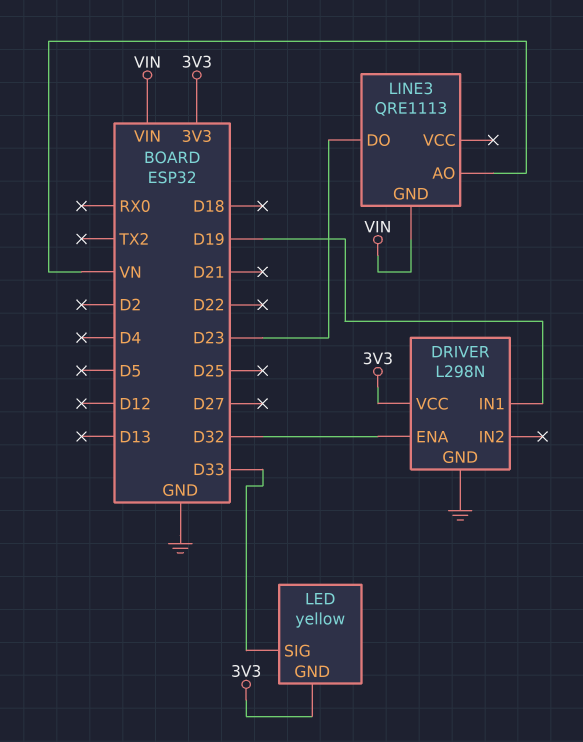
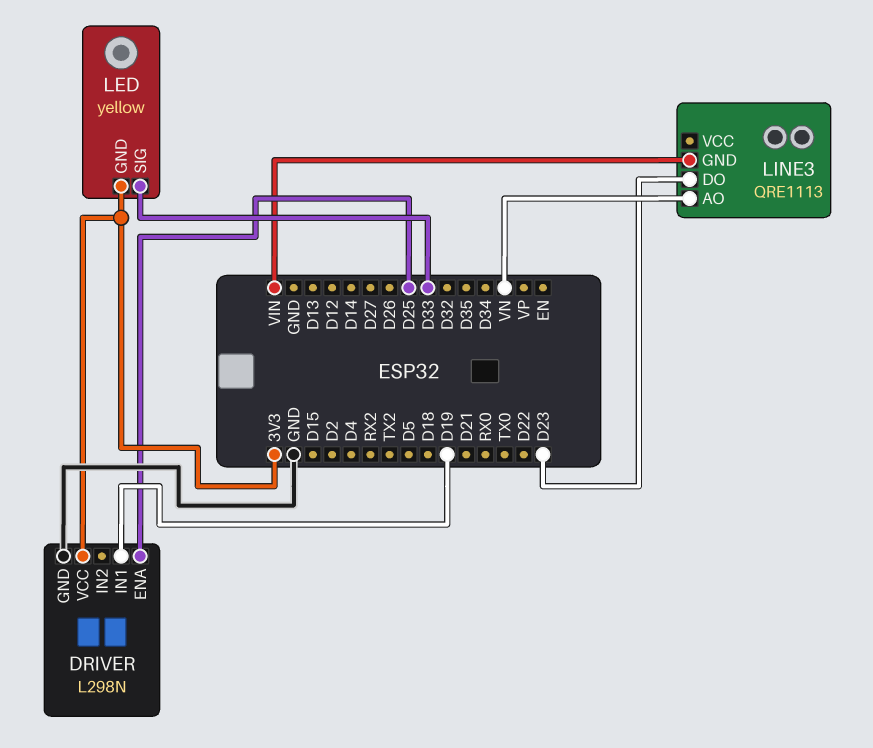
DRIVER pin ENA: D32 -> D25

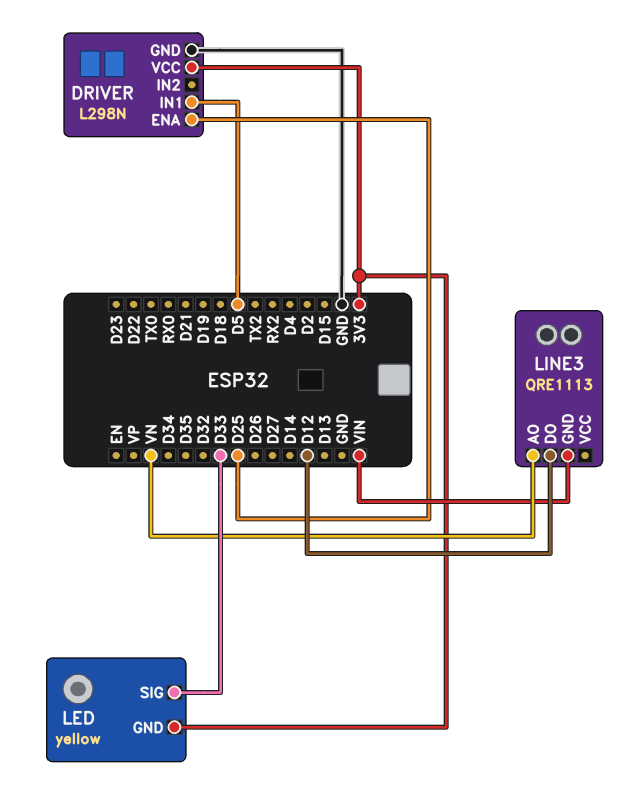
DRIVER pin IN1: D19 -> D5
LINE3 pin DO: D23 -> D12

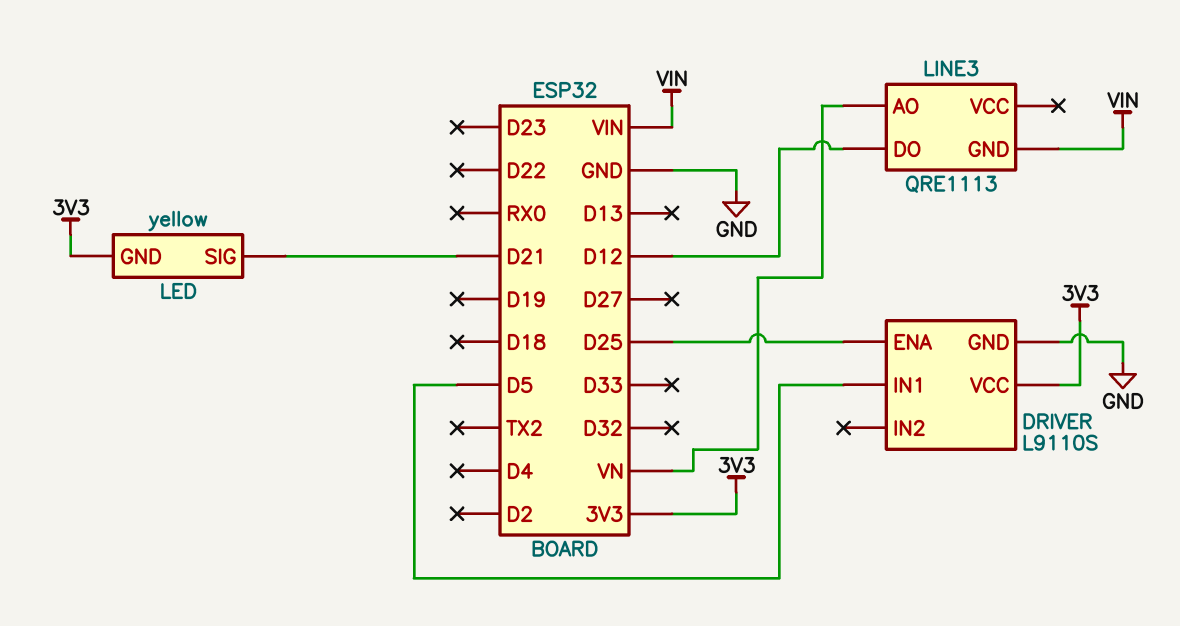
DRIVER: L298N -> L9110S
LED pin SIG: D33 -> D21

